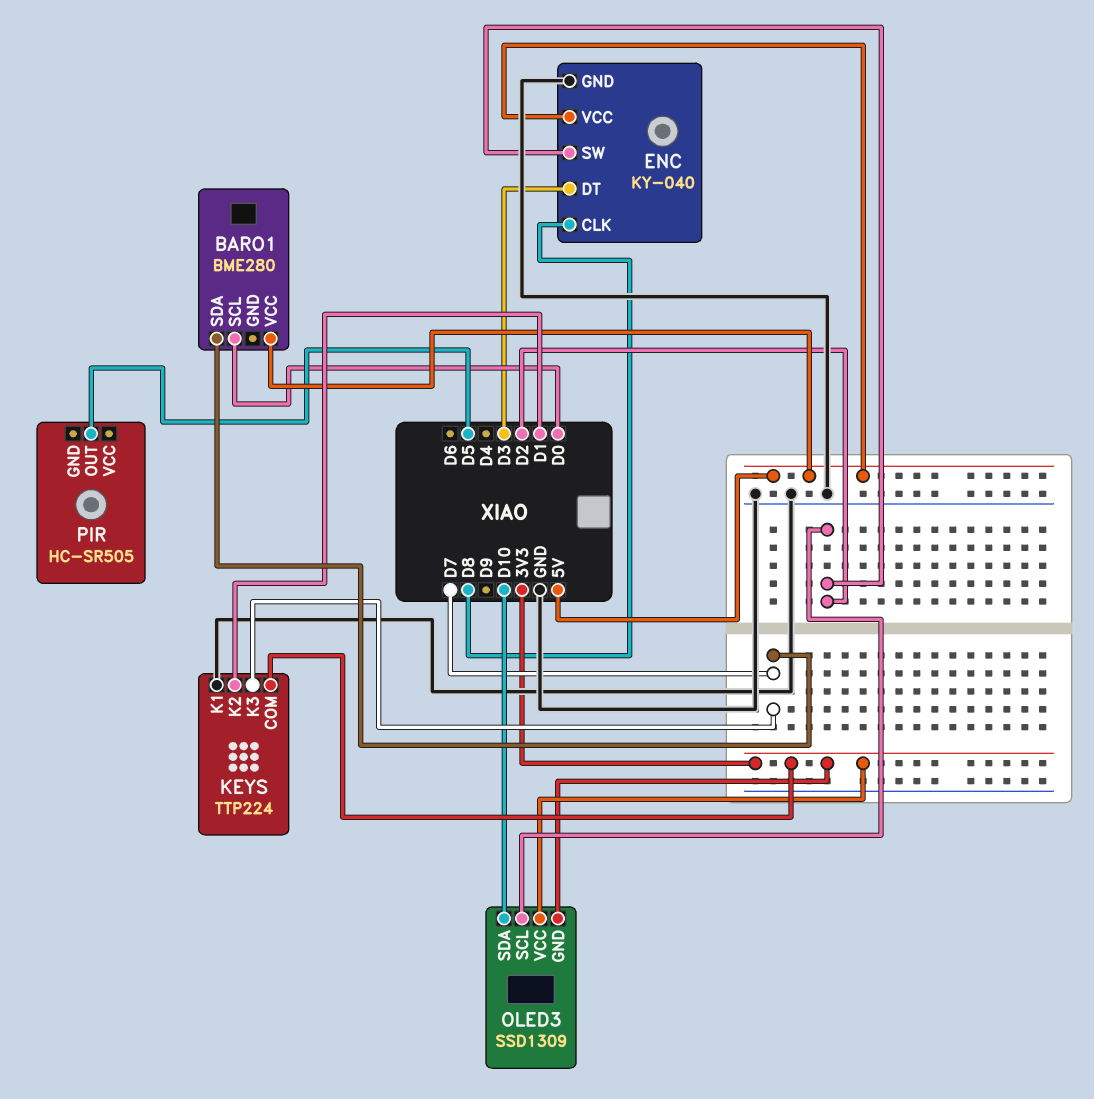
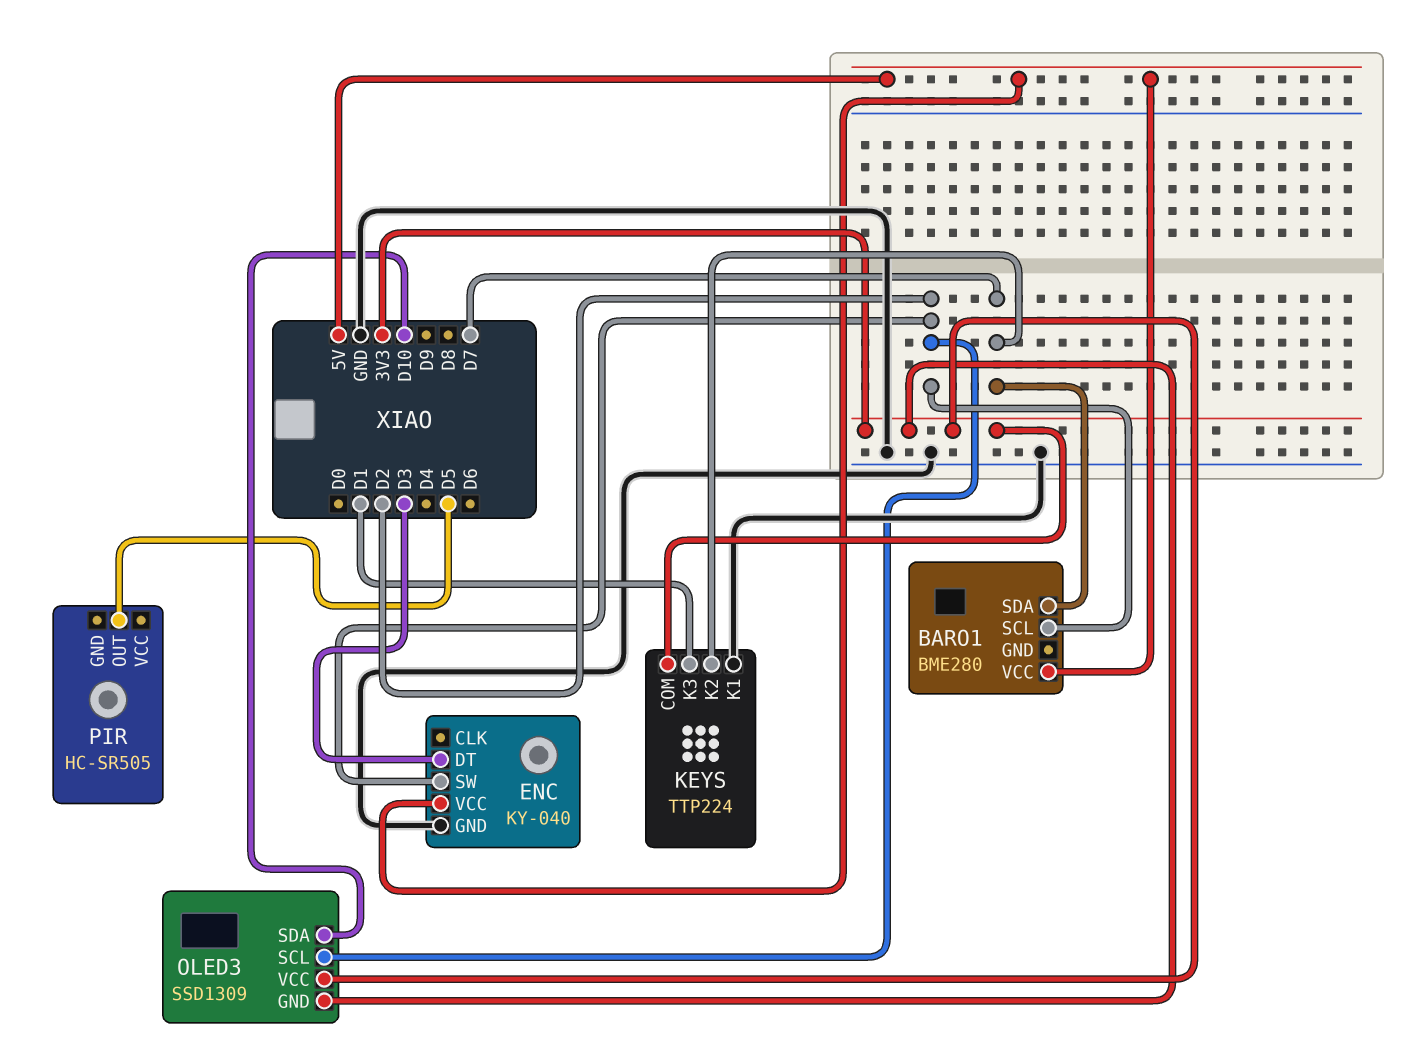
BARO1 pin SCL: D0 -> D2
ENC pin CLK: D8 -> none
KEYS pin K2: D1 -> D7
KEYS pin K3: D7 -> D1

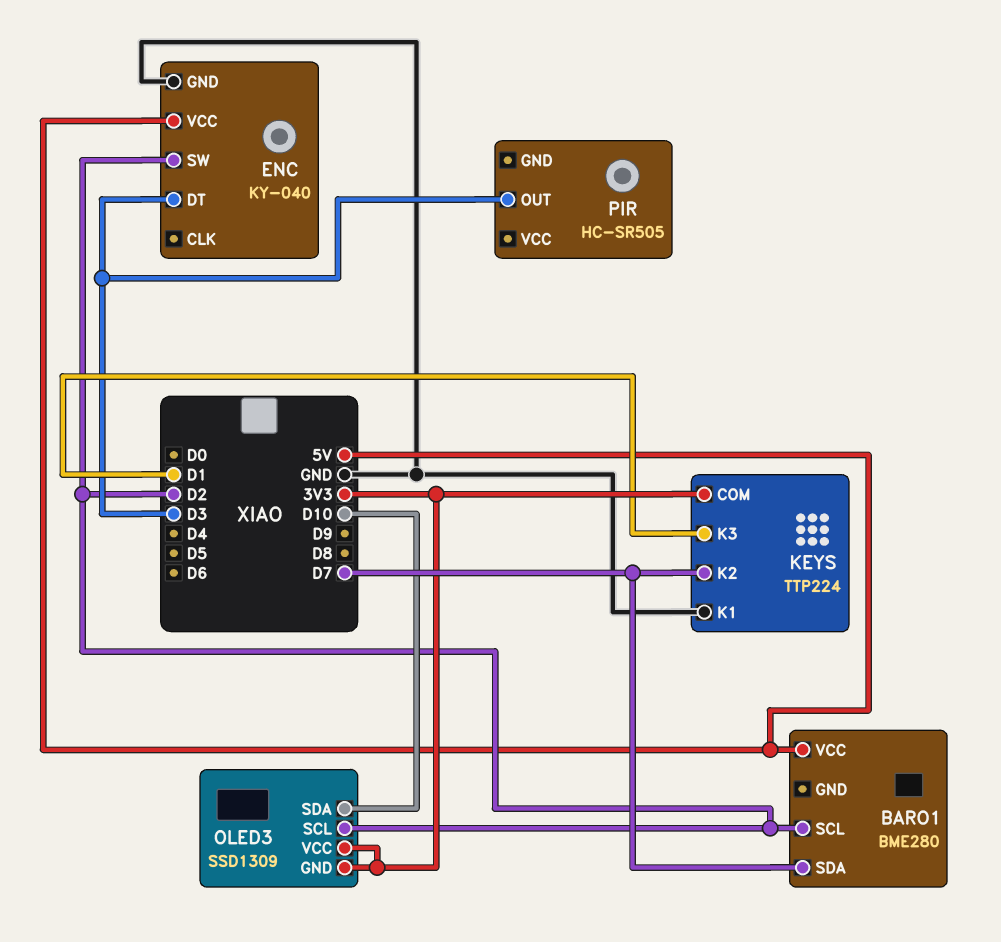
PIR pin OUT: D5 -> D3

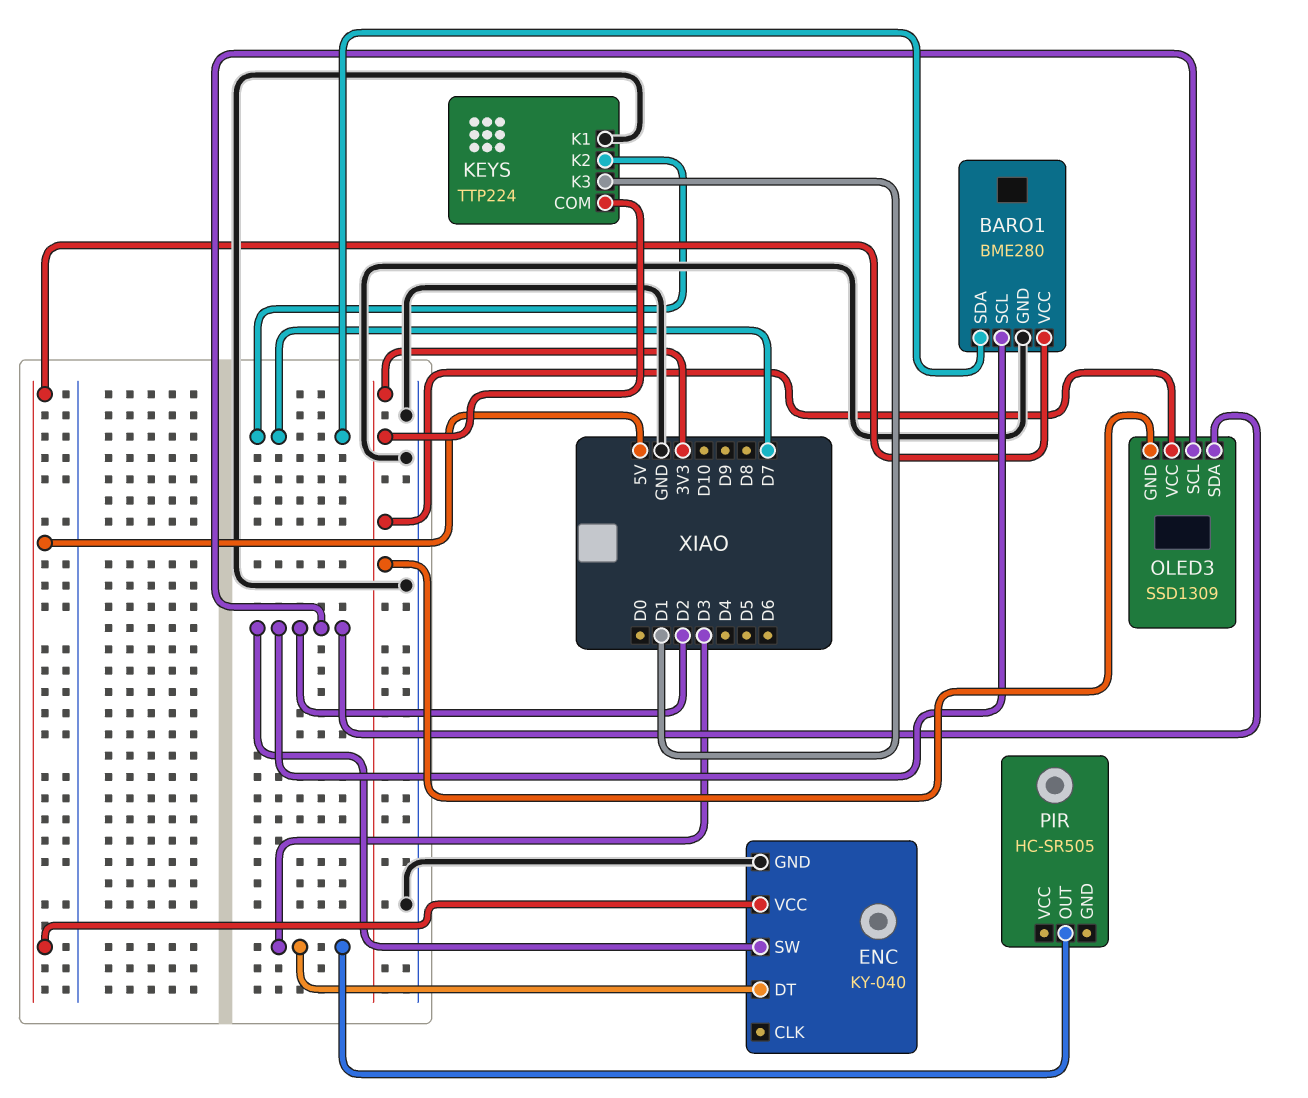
BARO1 pin GND: none -> GND
OLED3 pin SDA: D10 -> D2

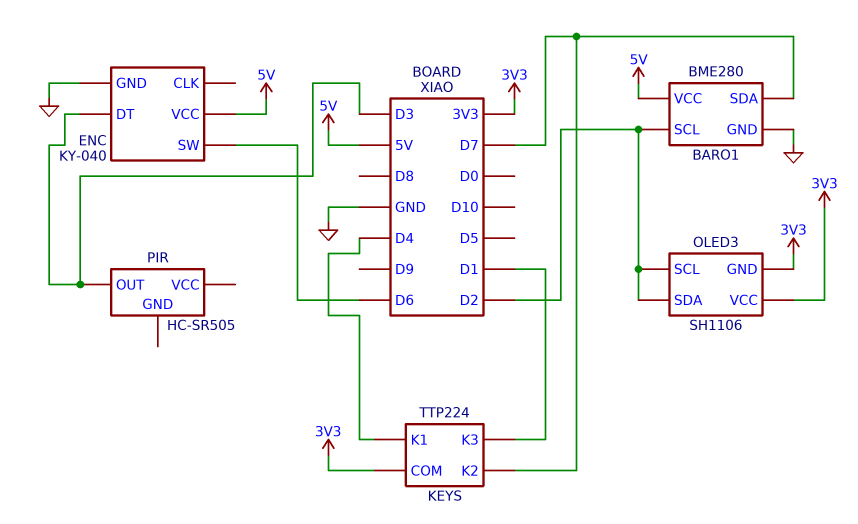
ENC pin SW: D2 -> D6
KEYS pin K1: GND -> D4
OLED3: SSD1309 -> SH1106

